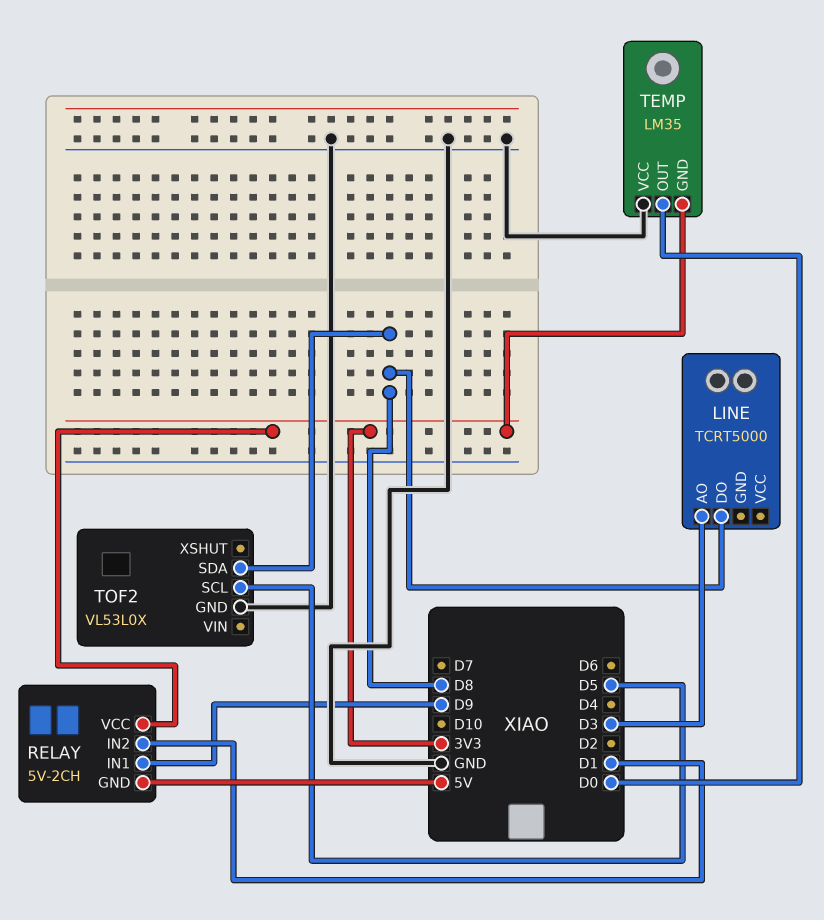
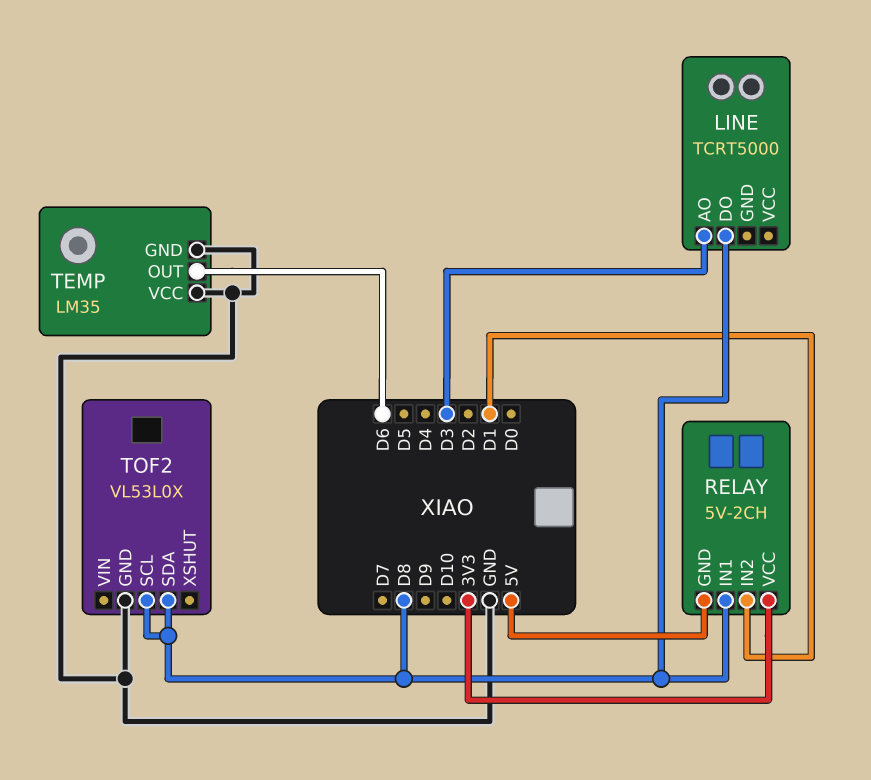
RELAY pin IN1: D9 -> D8
TEMP pin GND: 3V3 -> GND
TEMP pin OUT: D0 -> D6
TOF2 pin SCL: D5 -> D8

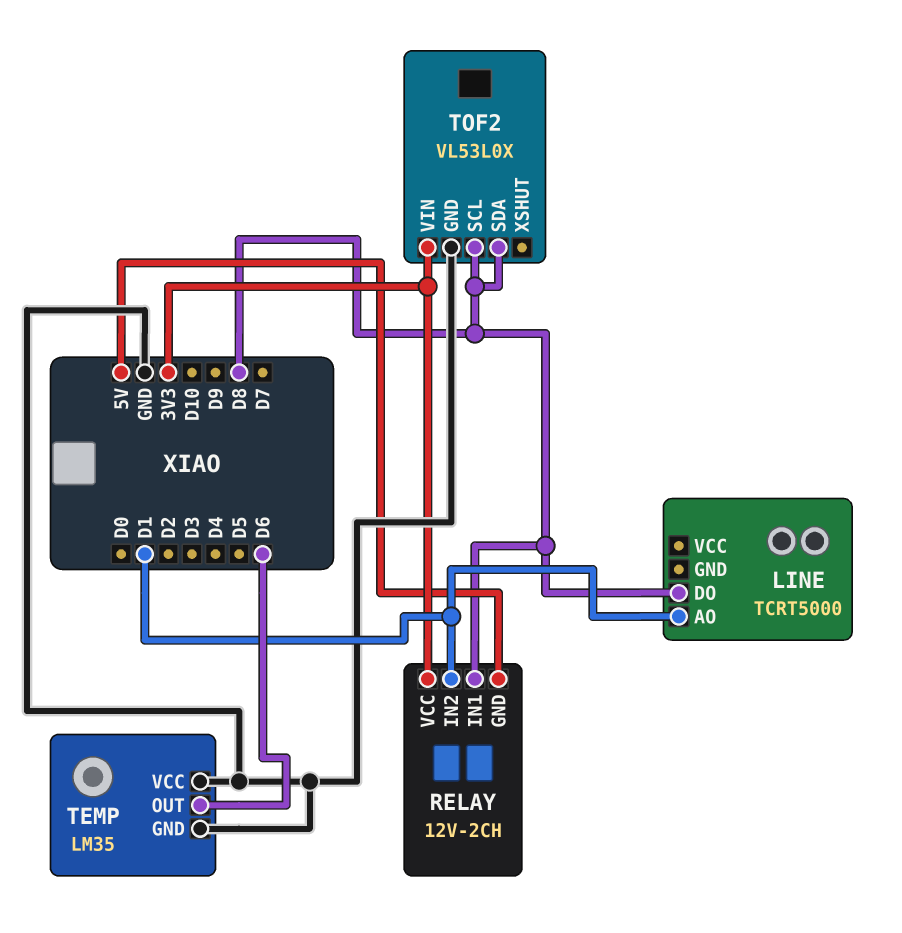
LINE pin AO: D3 -> D1
RELAY: 5V-2CH -> 12V-2CH
TOF2 pin VIN: none -> 3V3

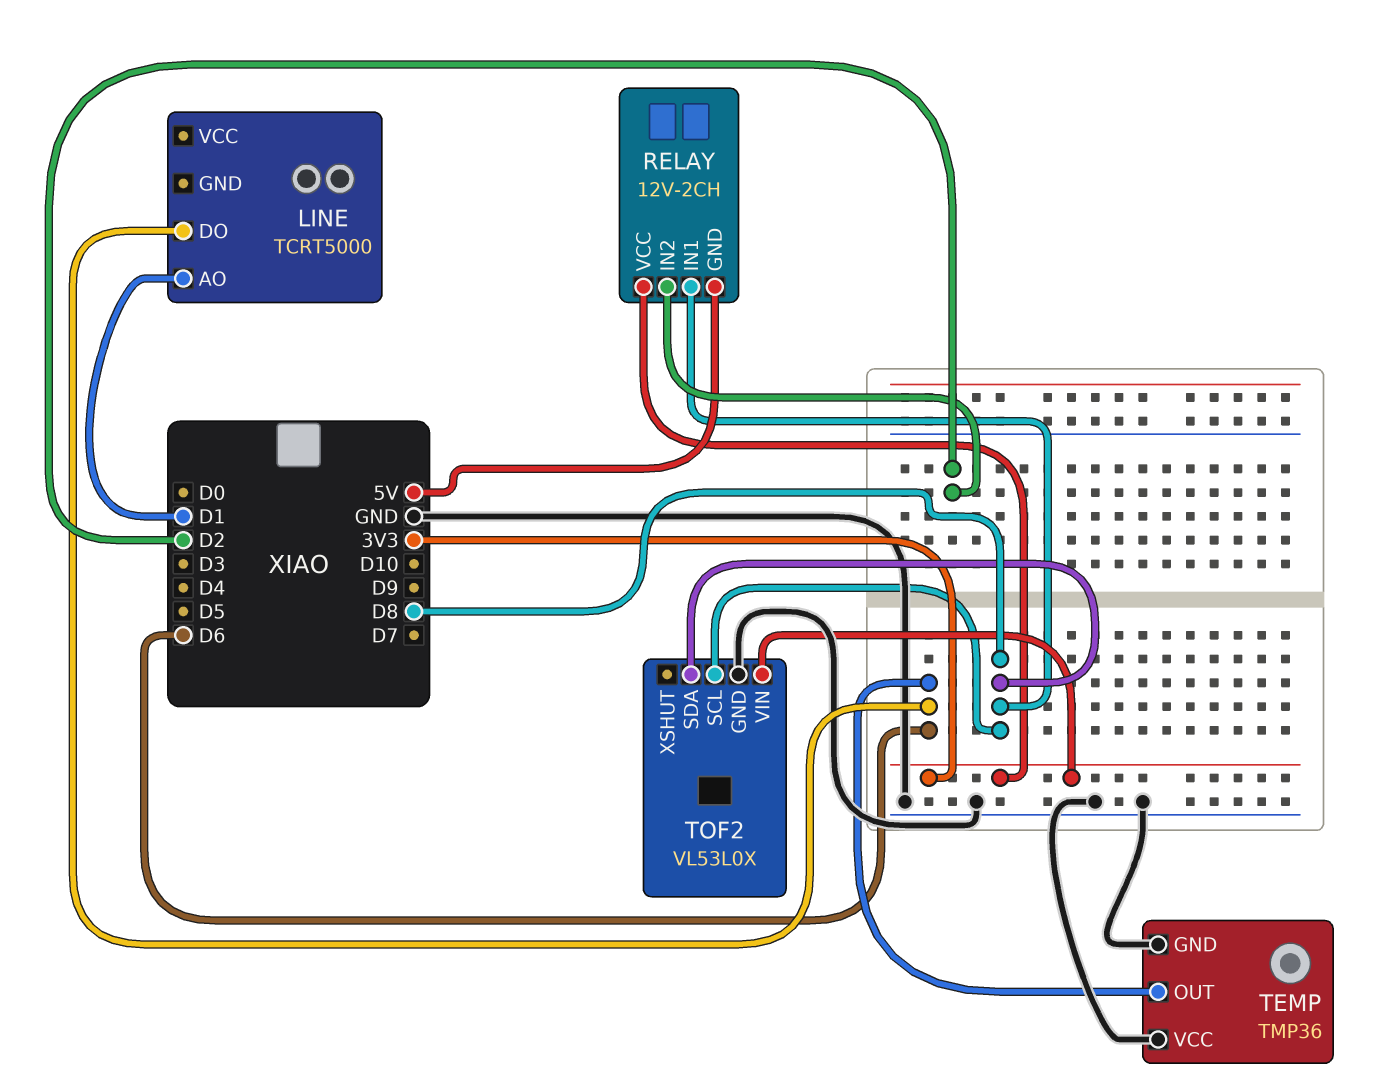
LINE pin DO: D8 -> D6
RELAY pin IN2: D1 -> D2
TEMP: LM35 -> TMP36

